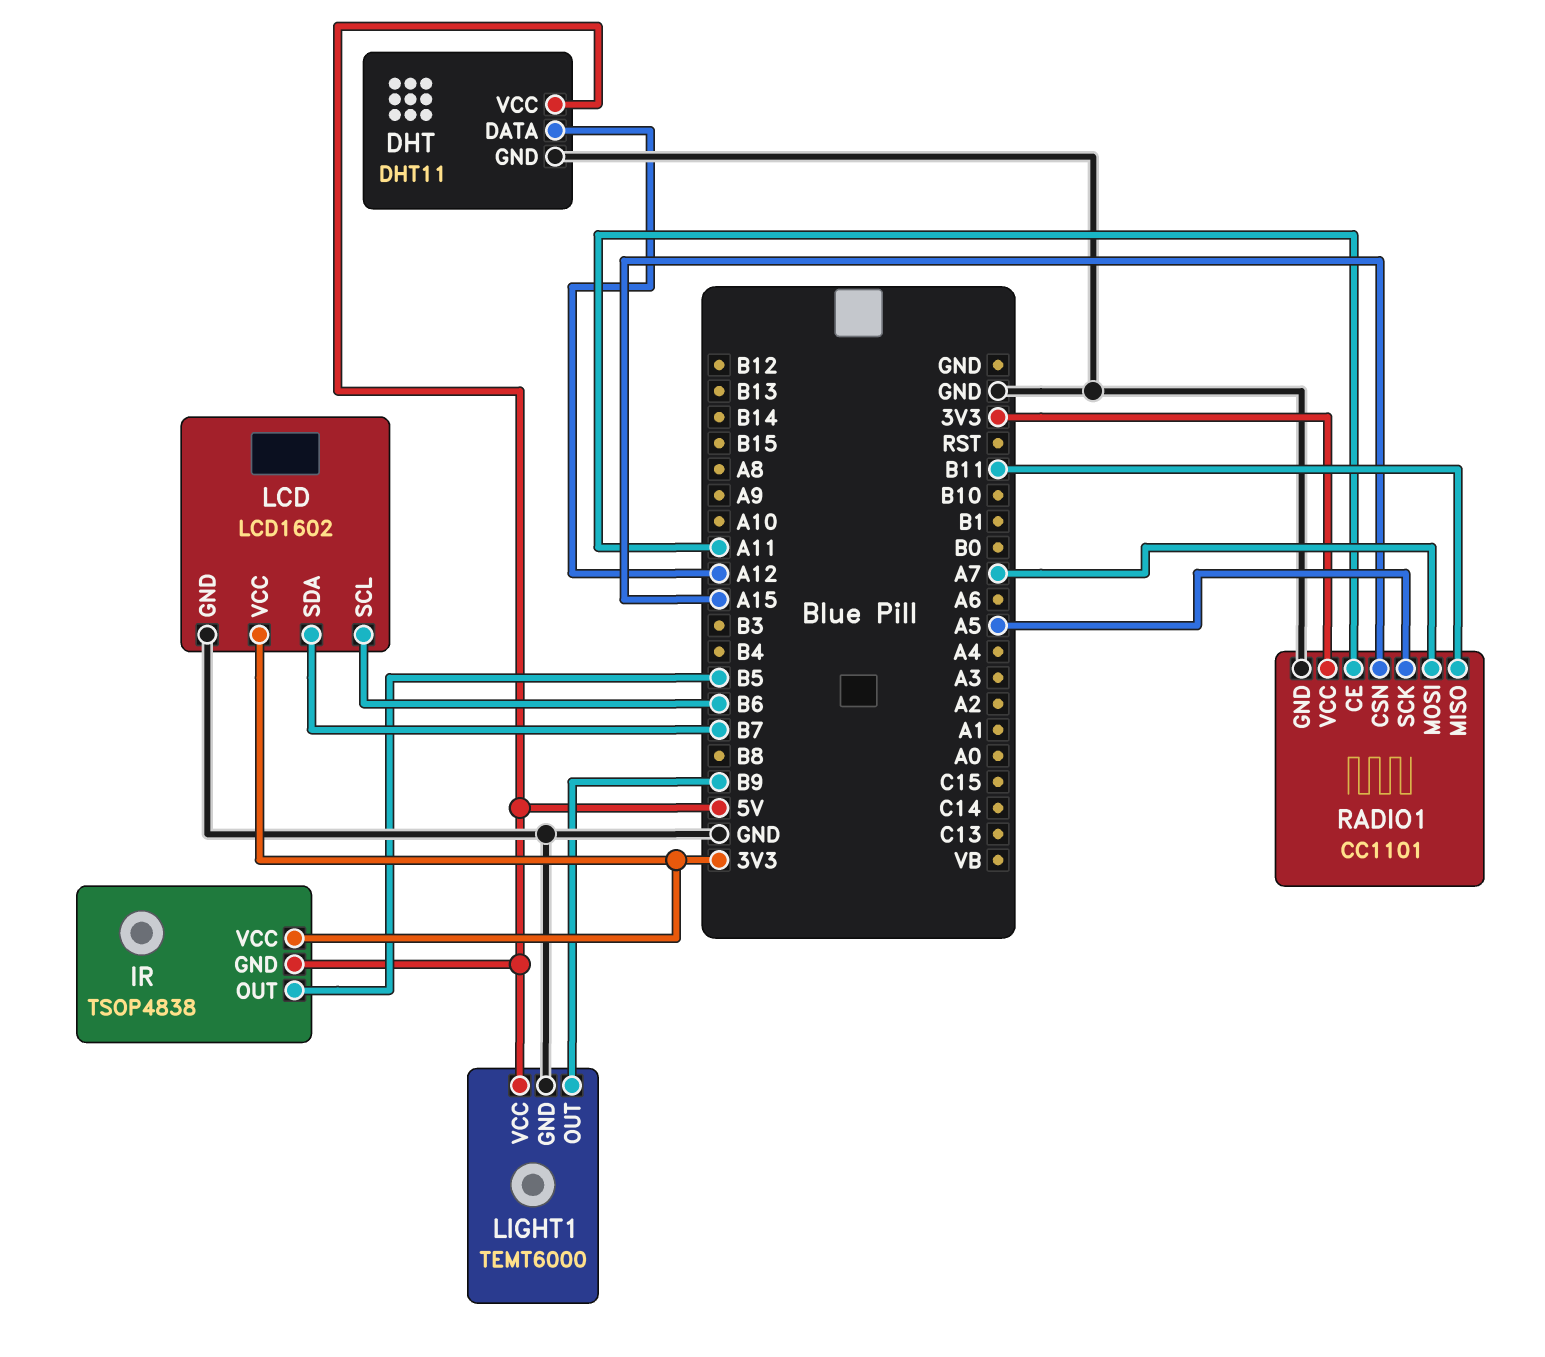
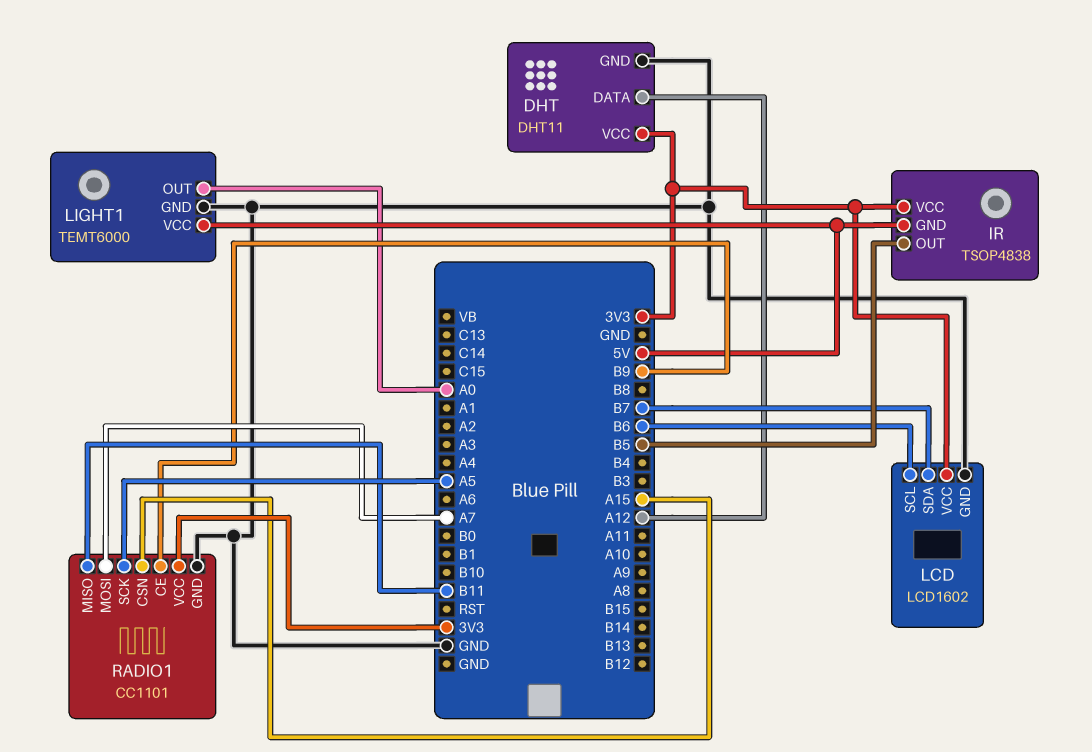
DHT pin VCC: 5V -> 3V3
LIGHT1 pin OUT: B9 -> A0
RADIO1 pin CE: A11 -> B9

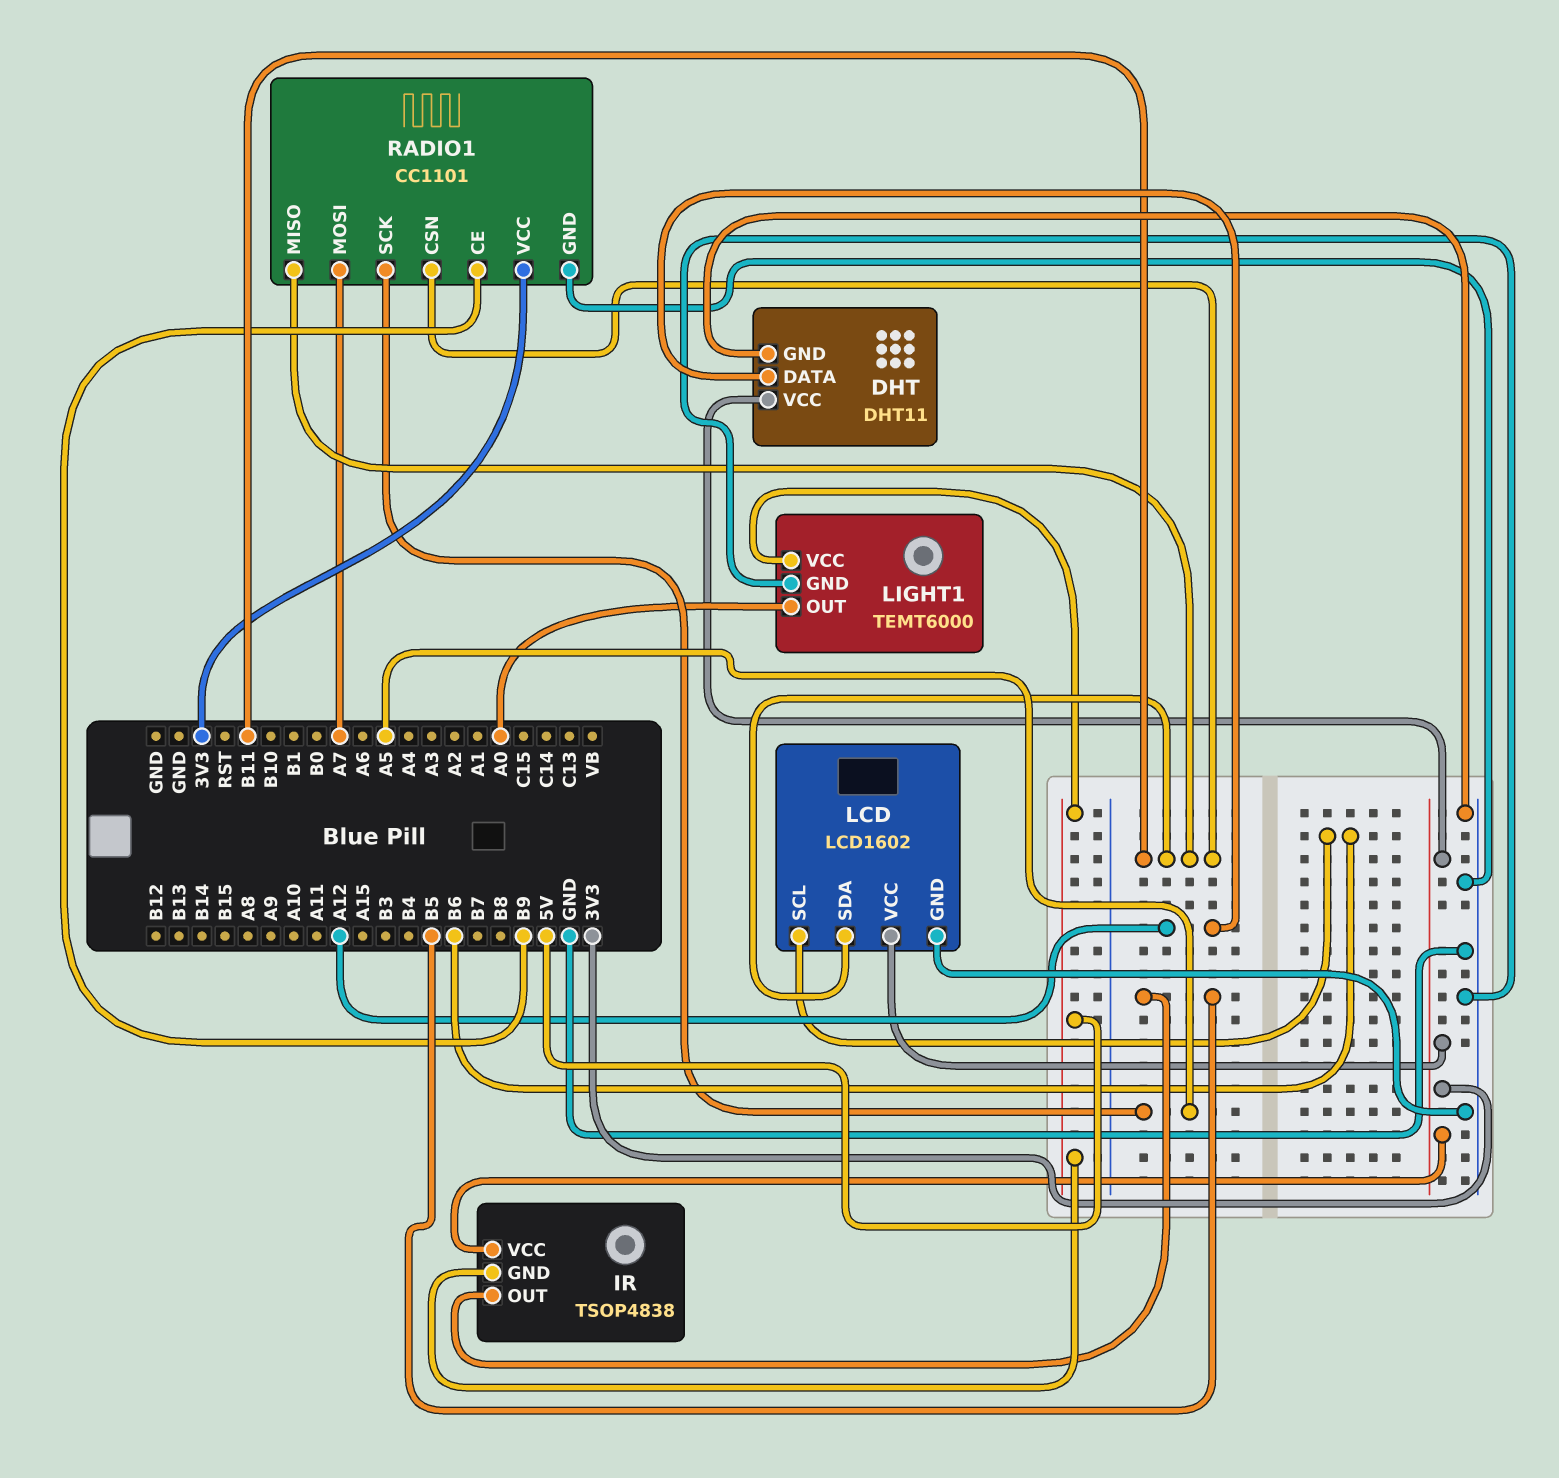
LCD pin SDA: B7 -> B11
RADIO1 pin CSN: A15 -> B11

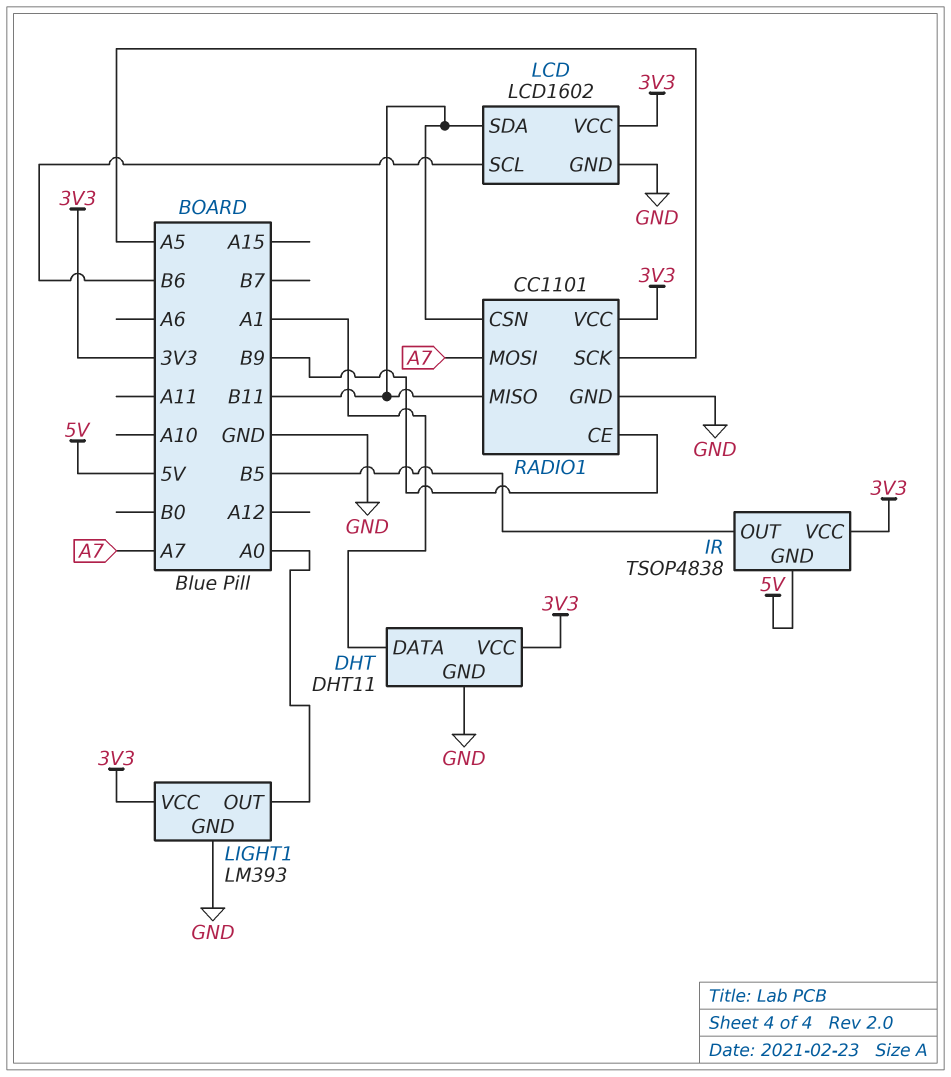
DHT pin DATA: A12 -> A1
LIGHT1: TEMT6000 -> LM393
LIGHT1 pin VCC: 5V -> 3V3

